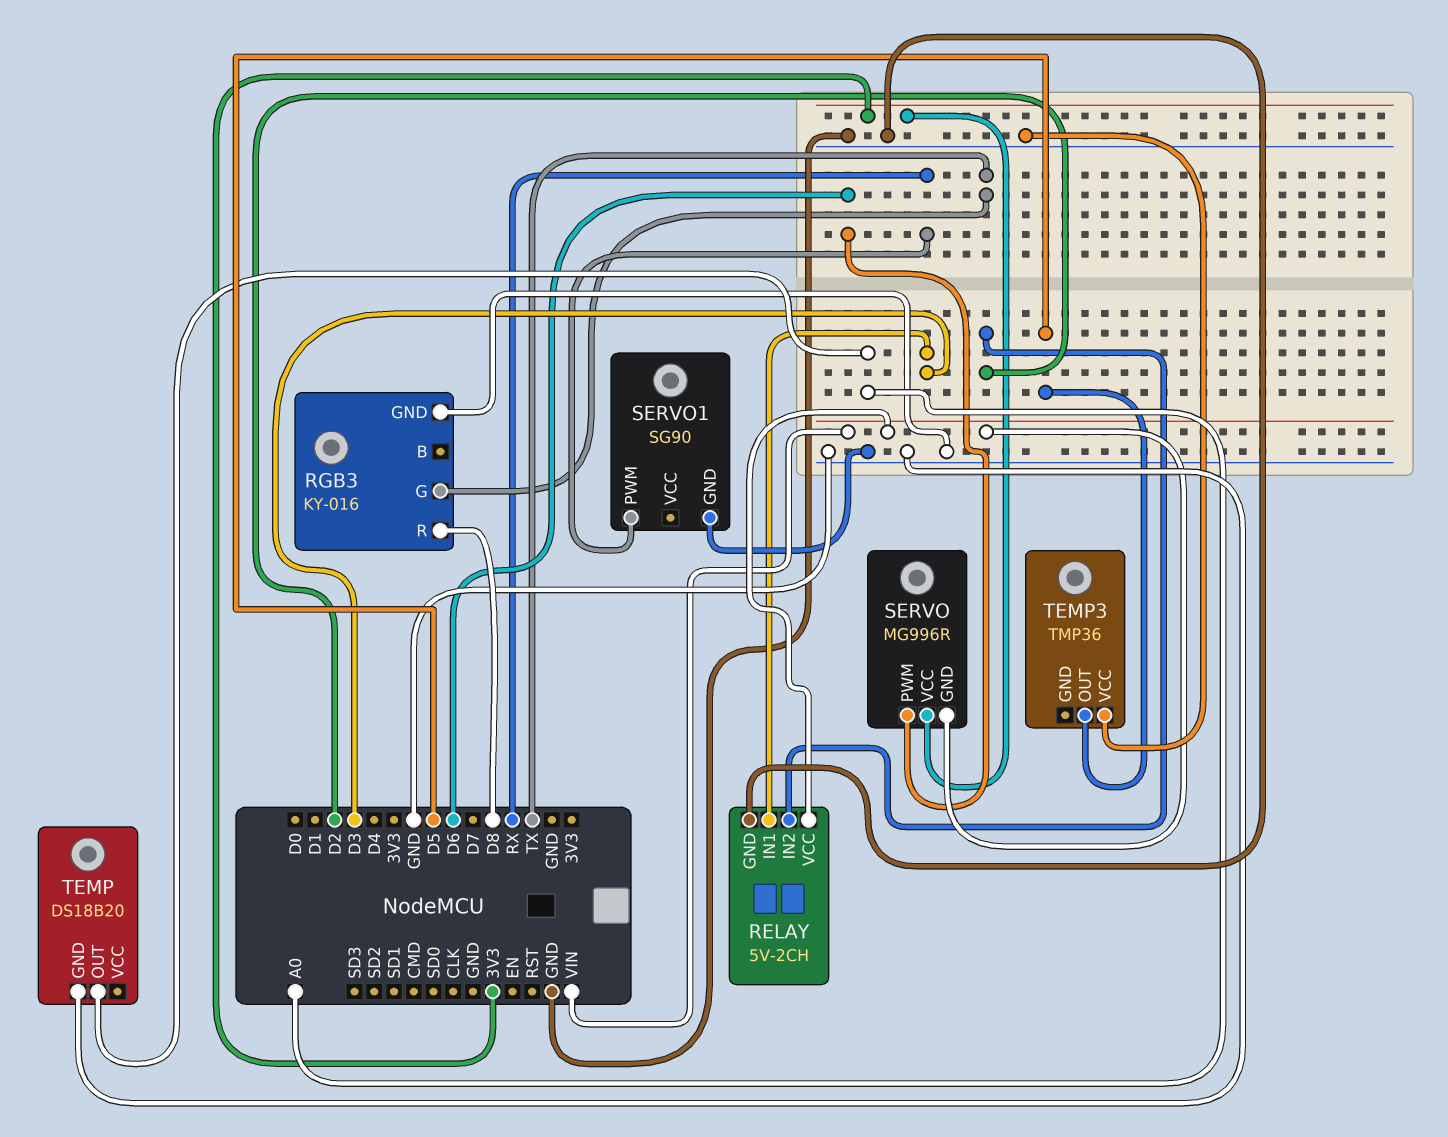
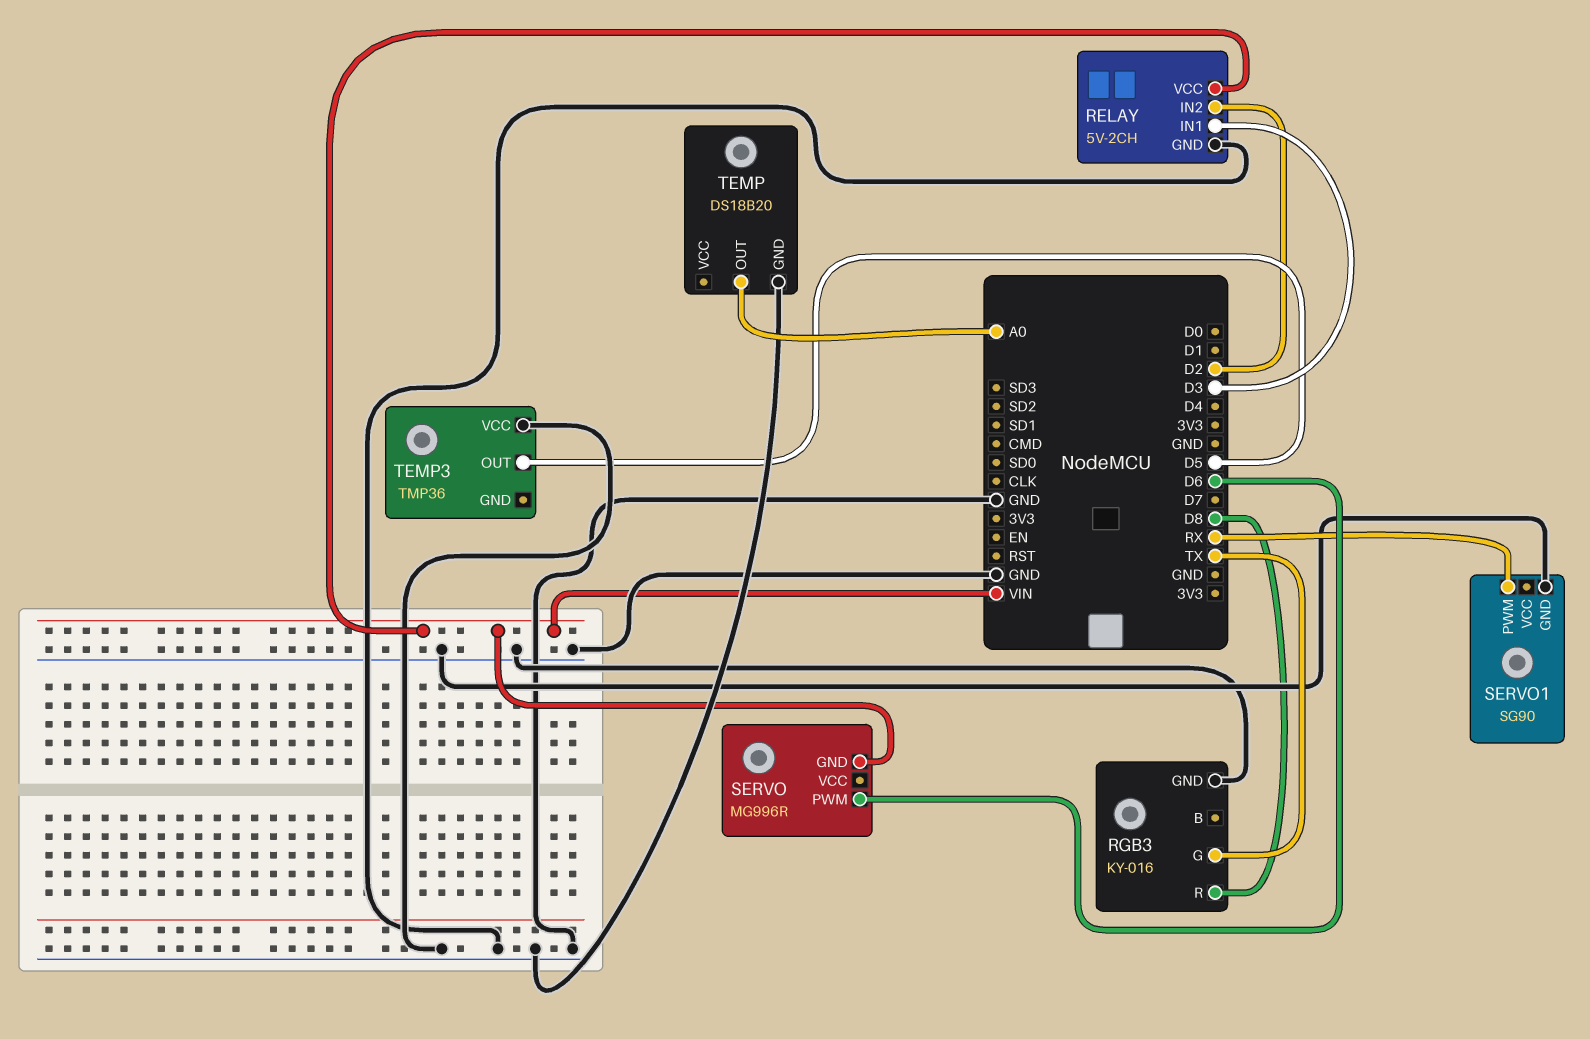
SERVO pin VCC: 3V3 -> none

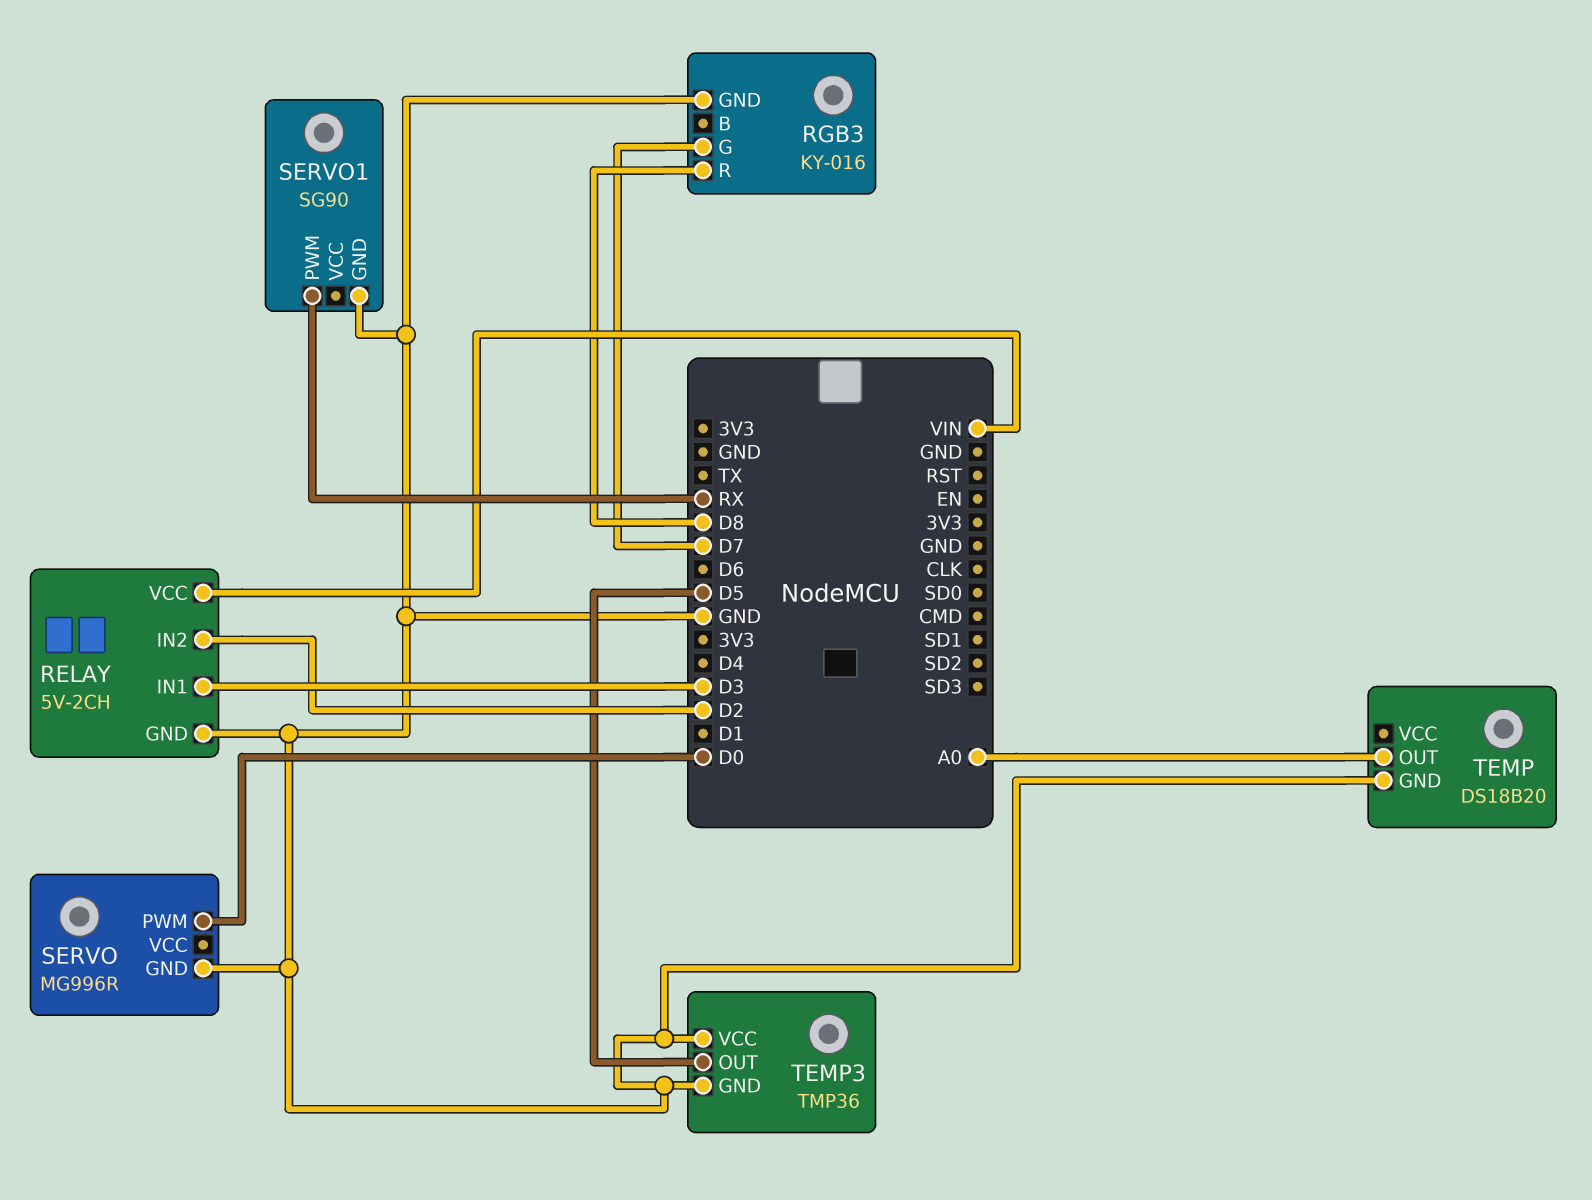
RGB3 pin G: TX -> D7
SERVO pin GND: VIN -> GND
SERVO pin PWM: D6 -> D0
TEMP3 pin GND: none -> GND

